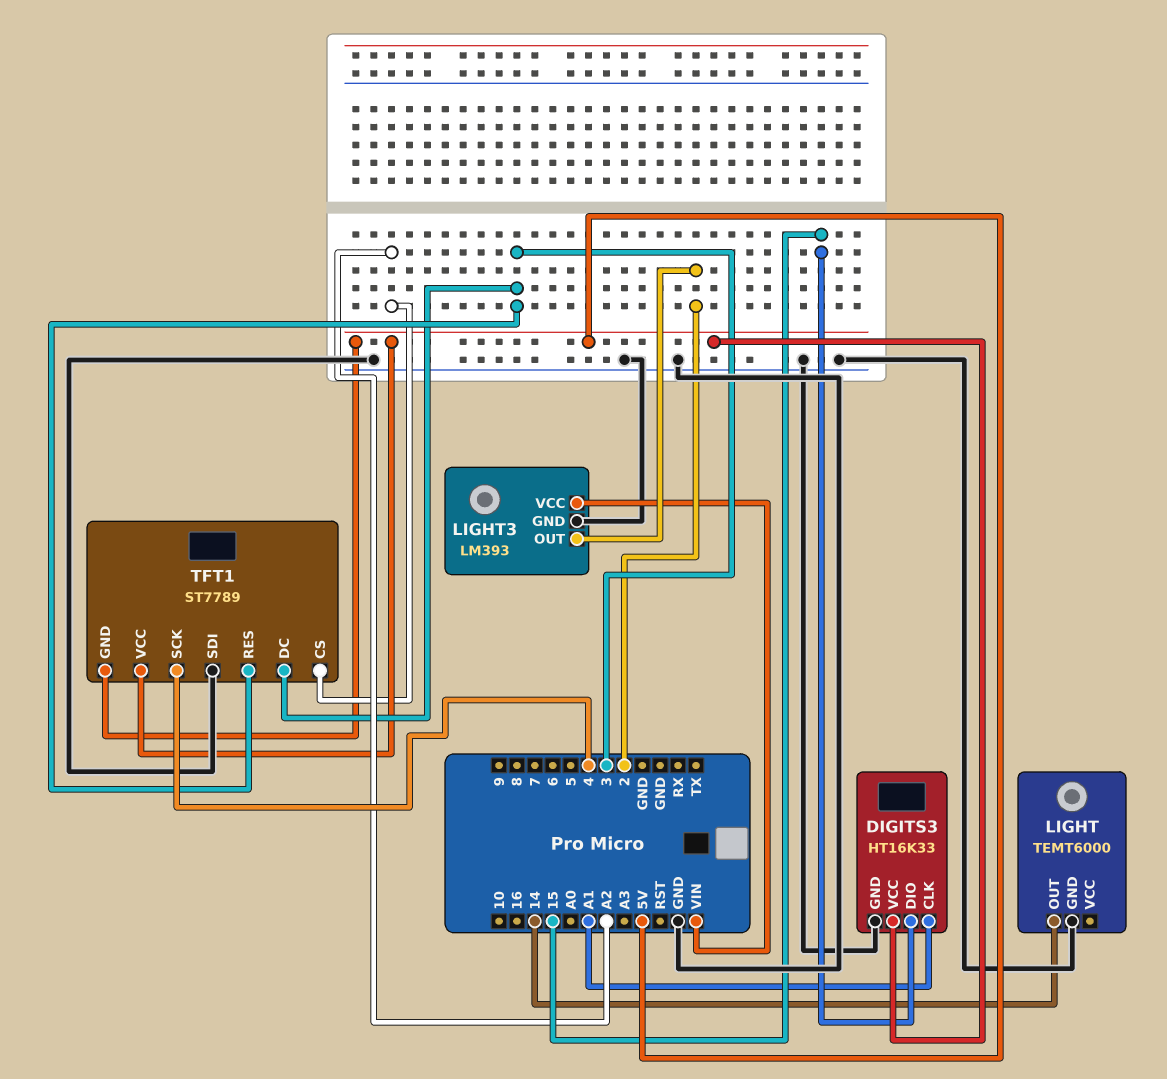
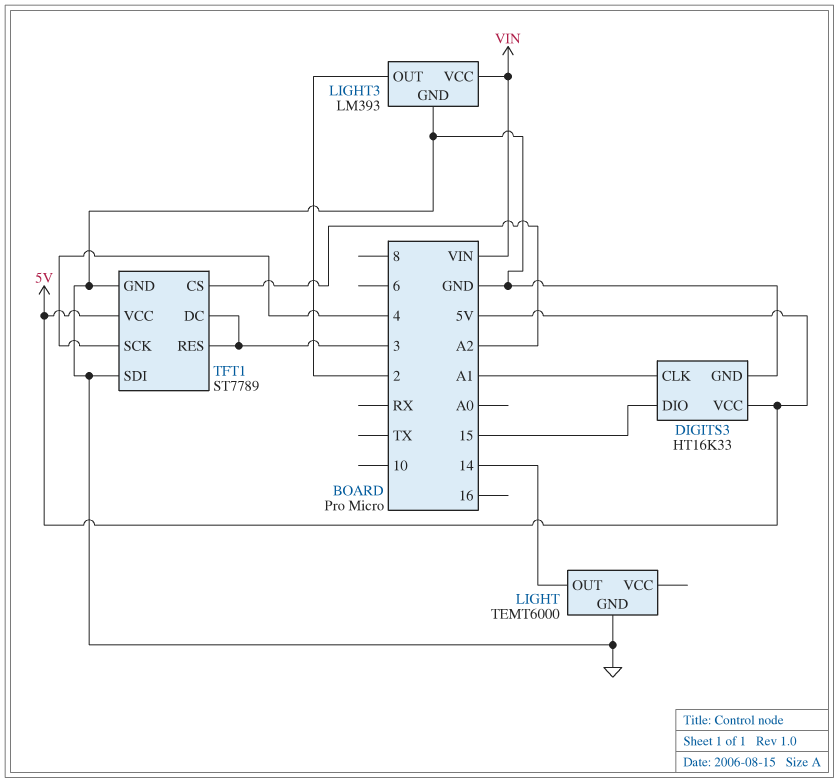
TFT1 pin GND: 5V -> GND

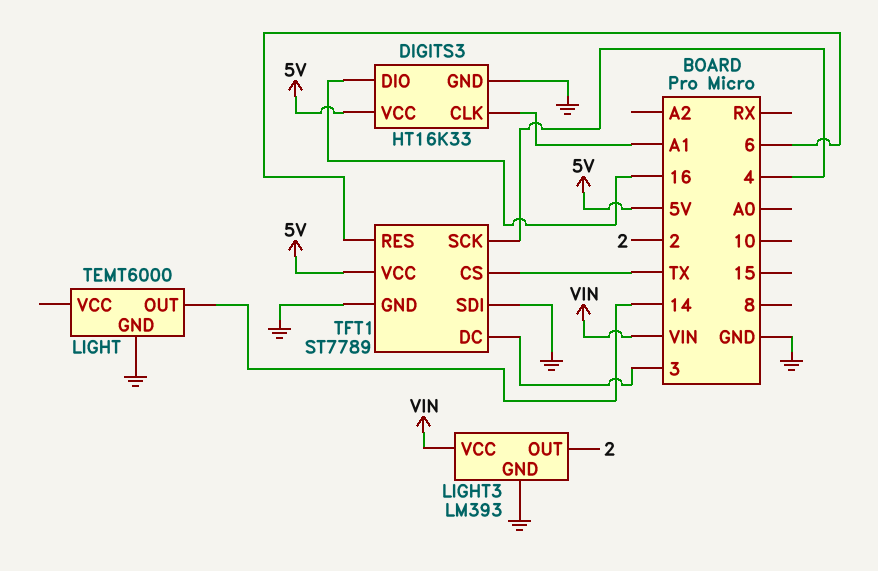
DIGITS3 pin DIO: 15 -> 16
TFT1 pin CS: A2 -> TX
TFT1 pin RES: 3 -> 6

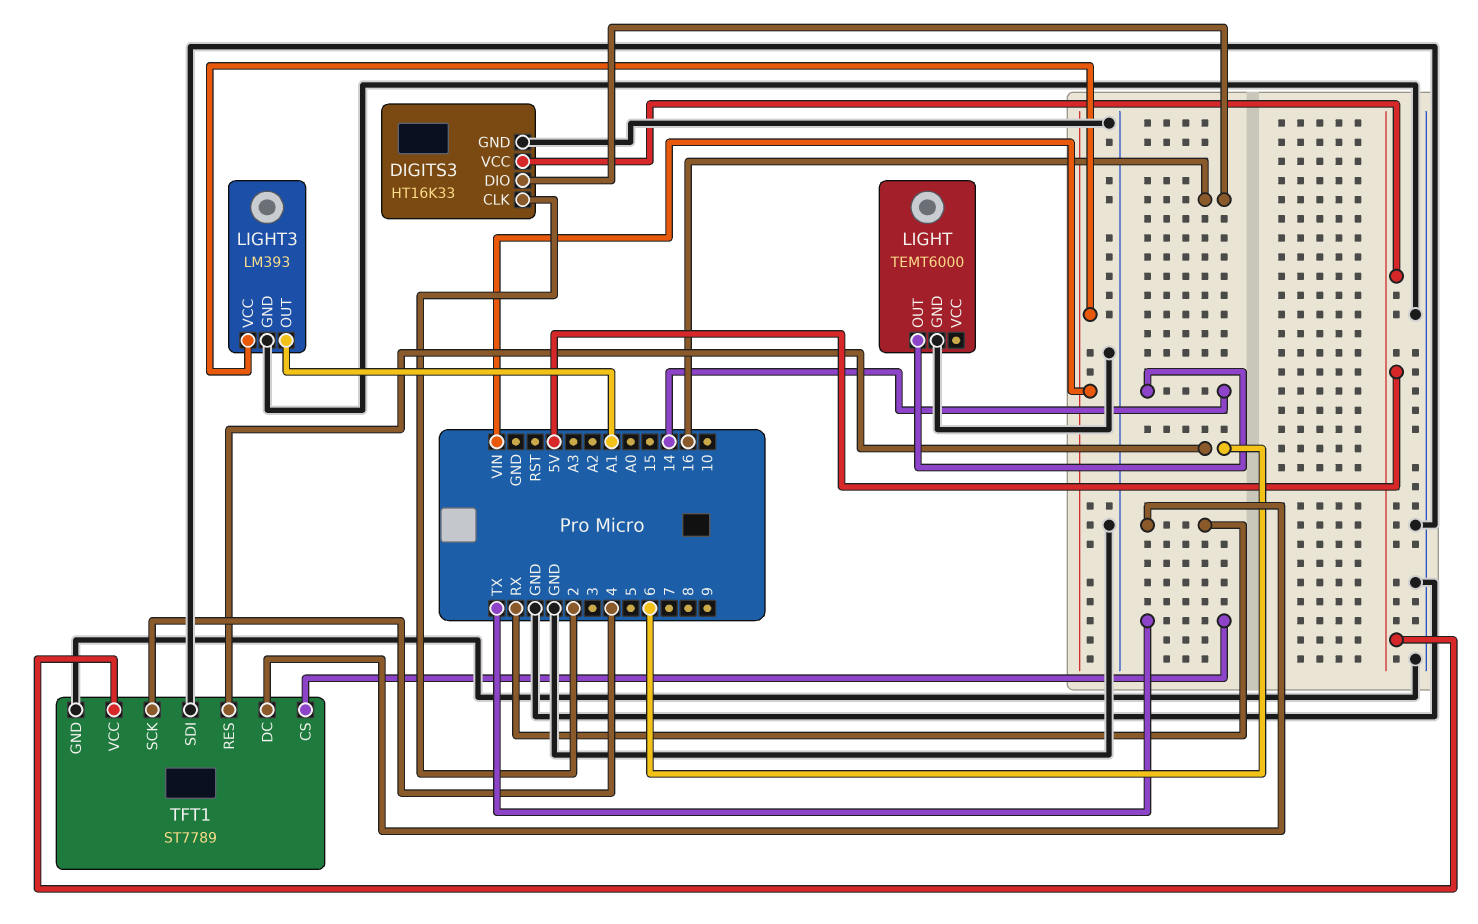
DIGITS3 pin CLK: A1 -> 2
LIGHT3 pin OUT: 2 -> A1
TFT1 pin DC: 3 -> RX

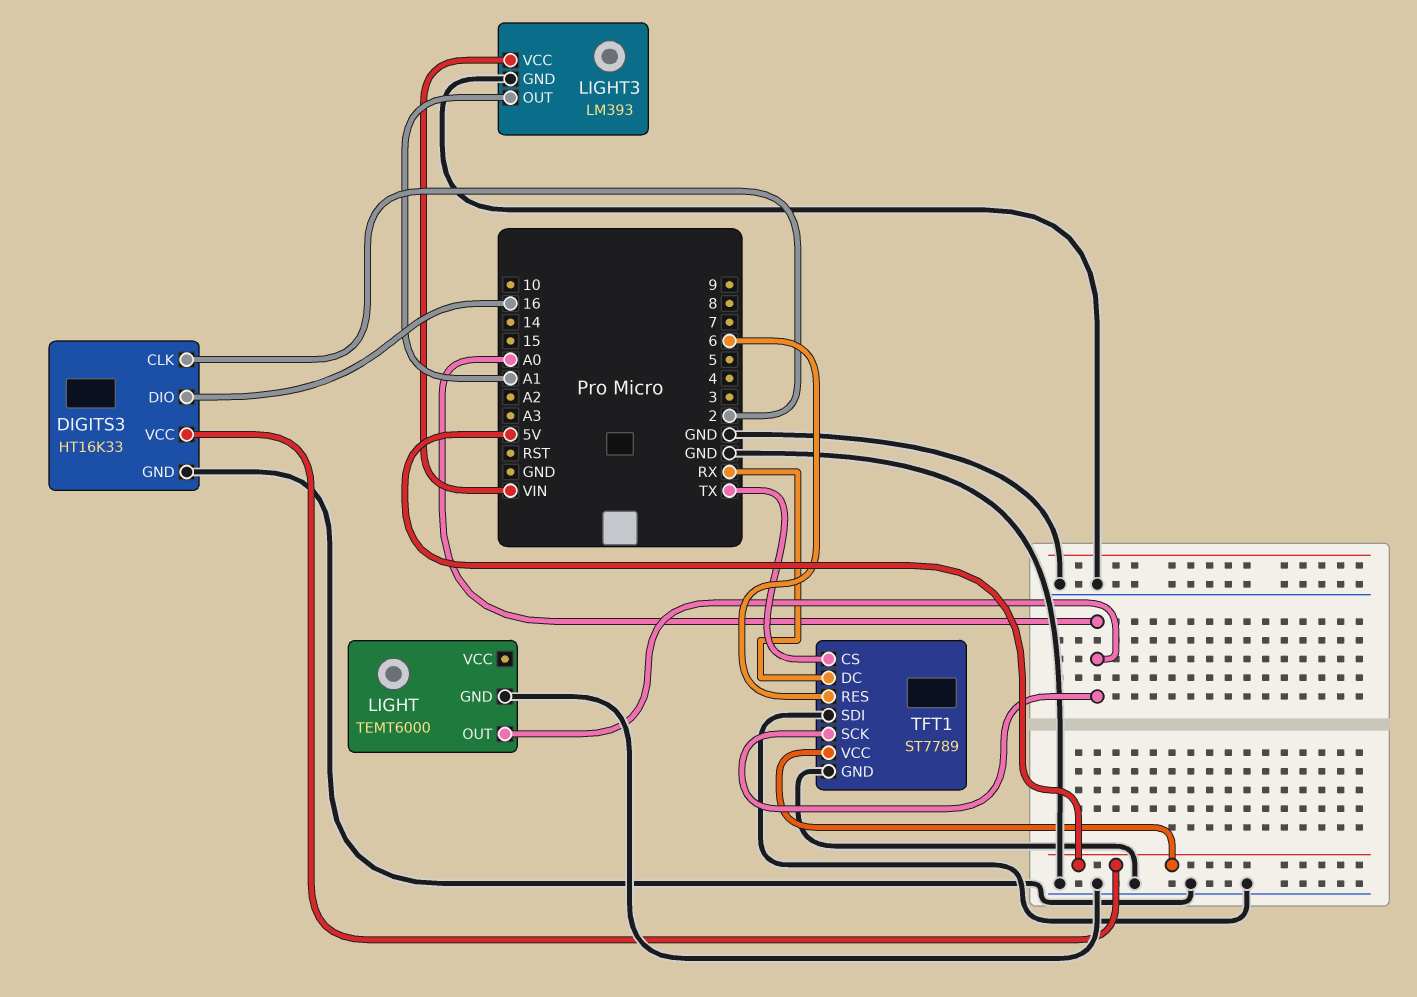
LIGHT pin OUT: 14 -> A0
TFT1 pin SCK: 4 -> A0

